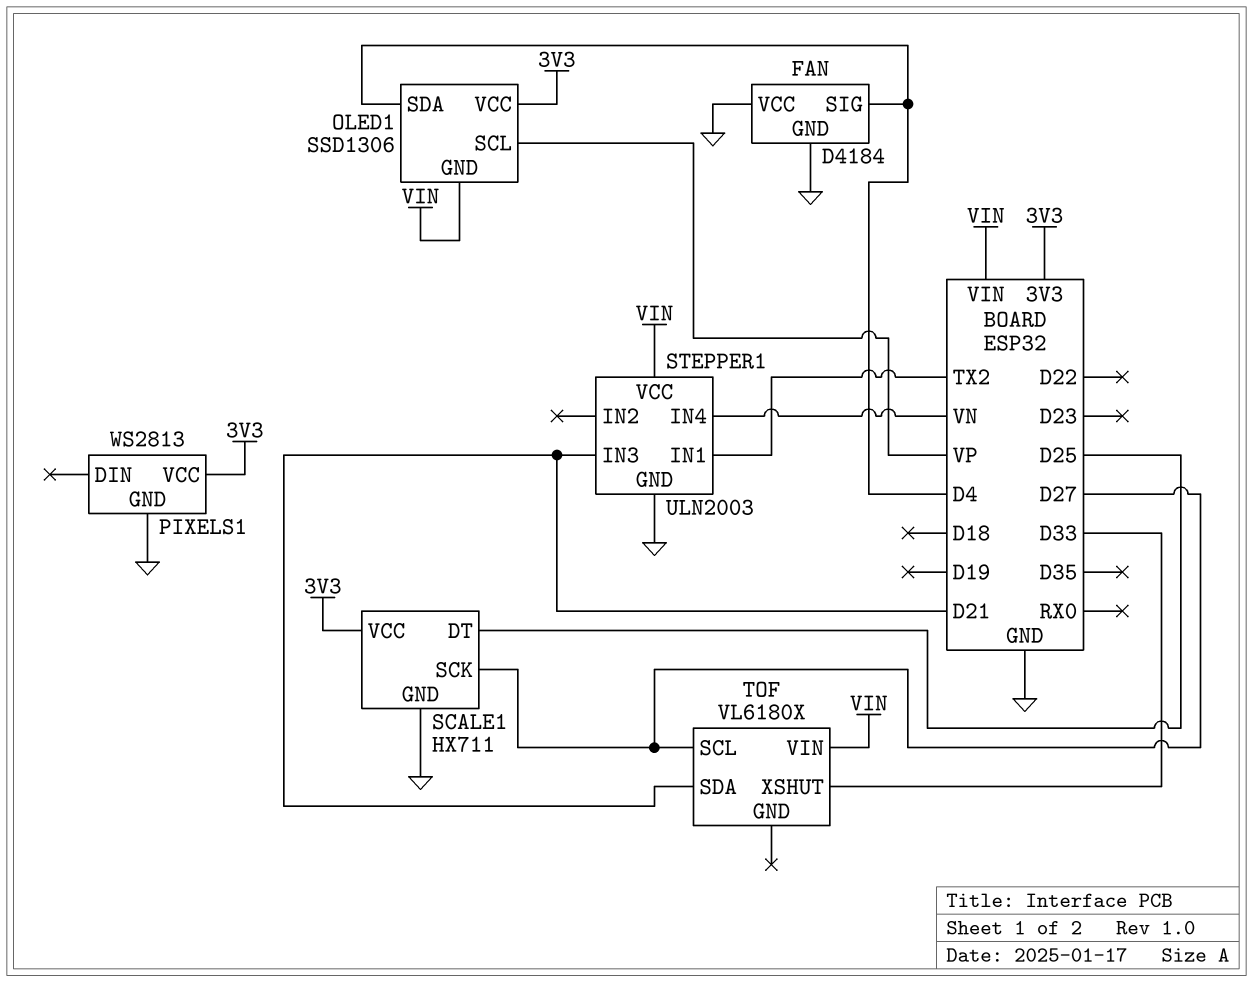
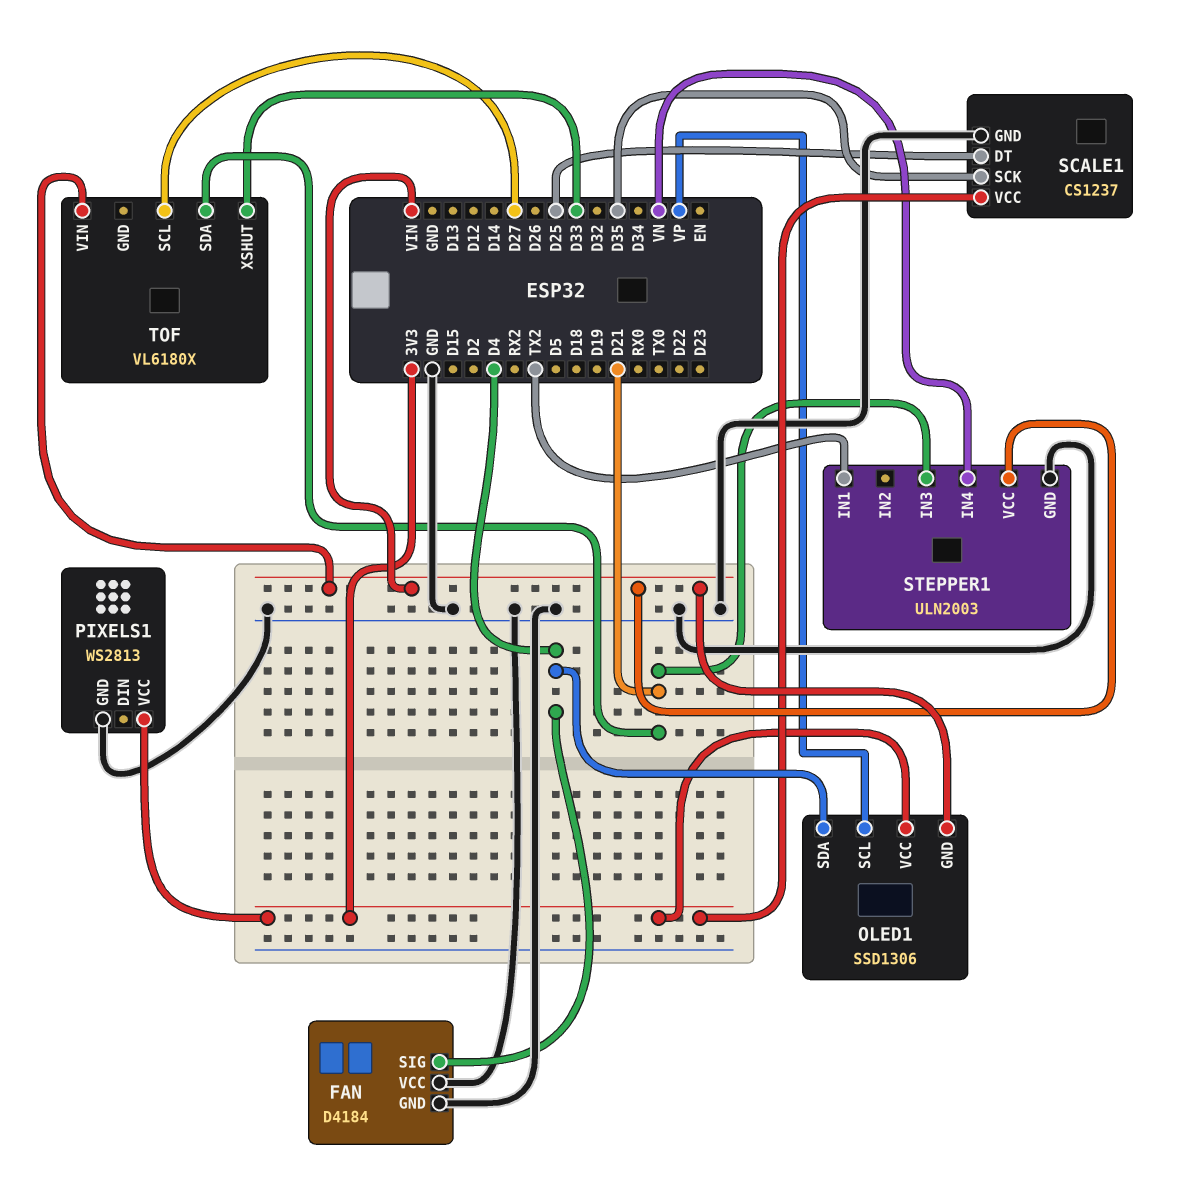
SCALE1: HX711 -> CS1237
SCALE1 pin SCK: D27 -> D35

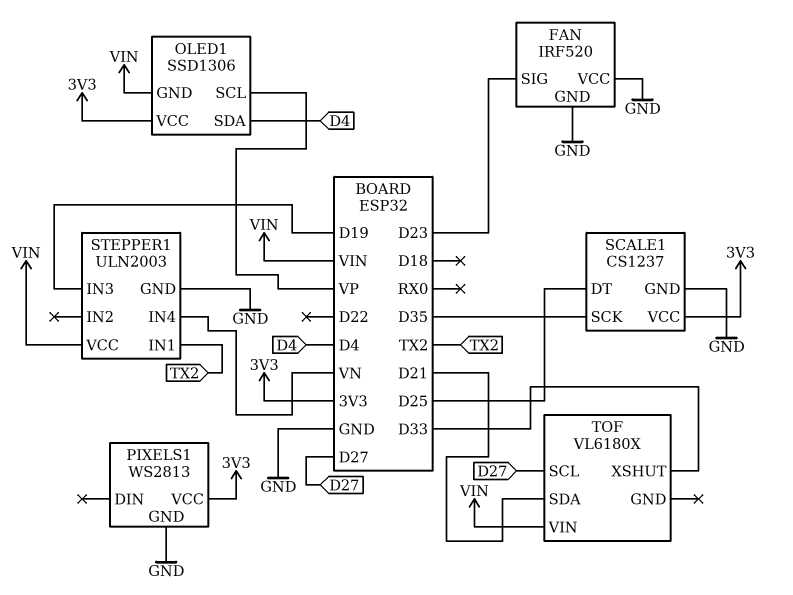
FAN: D4184 -> IRF520
FAN pin SIG: D4 -> D23
STEPPER1 pin IN3: D21 -> D19

